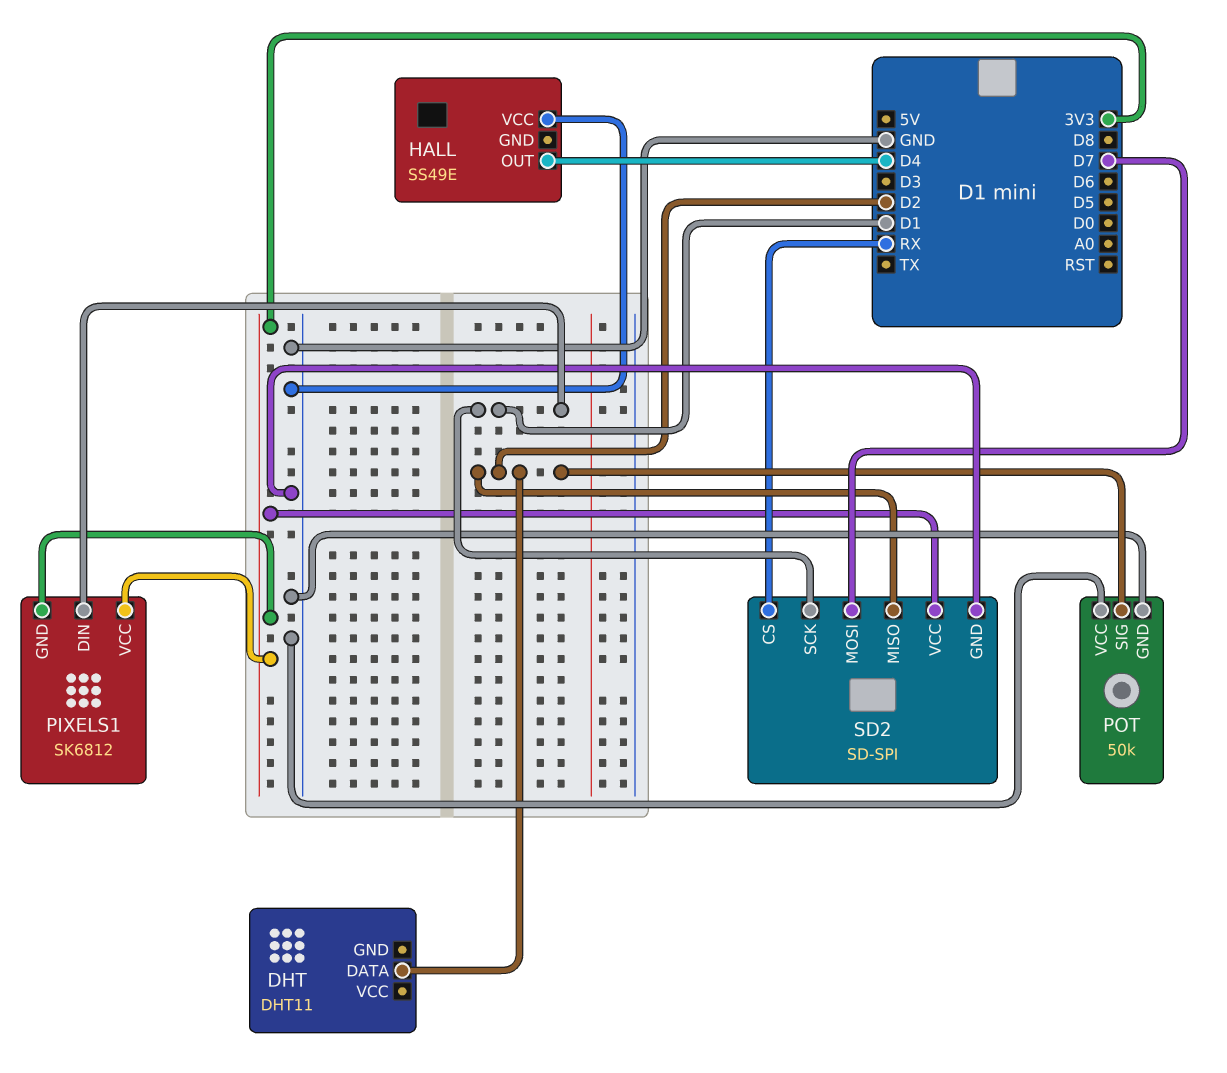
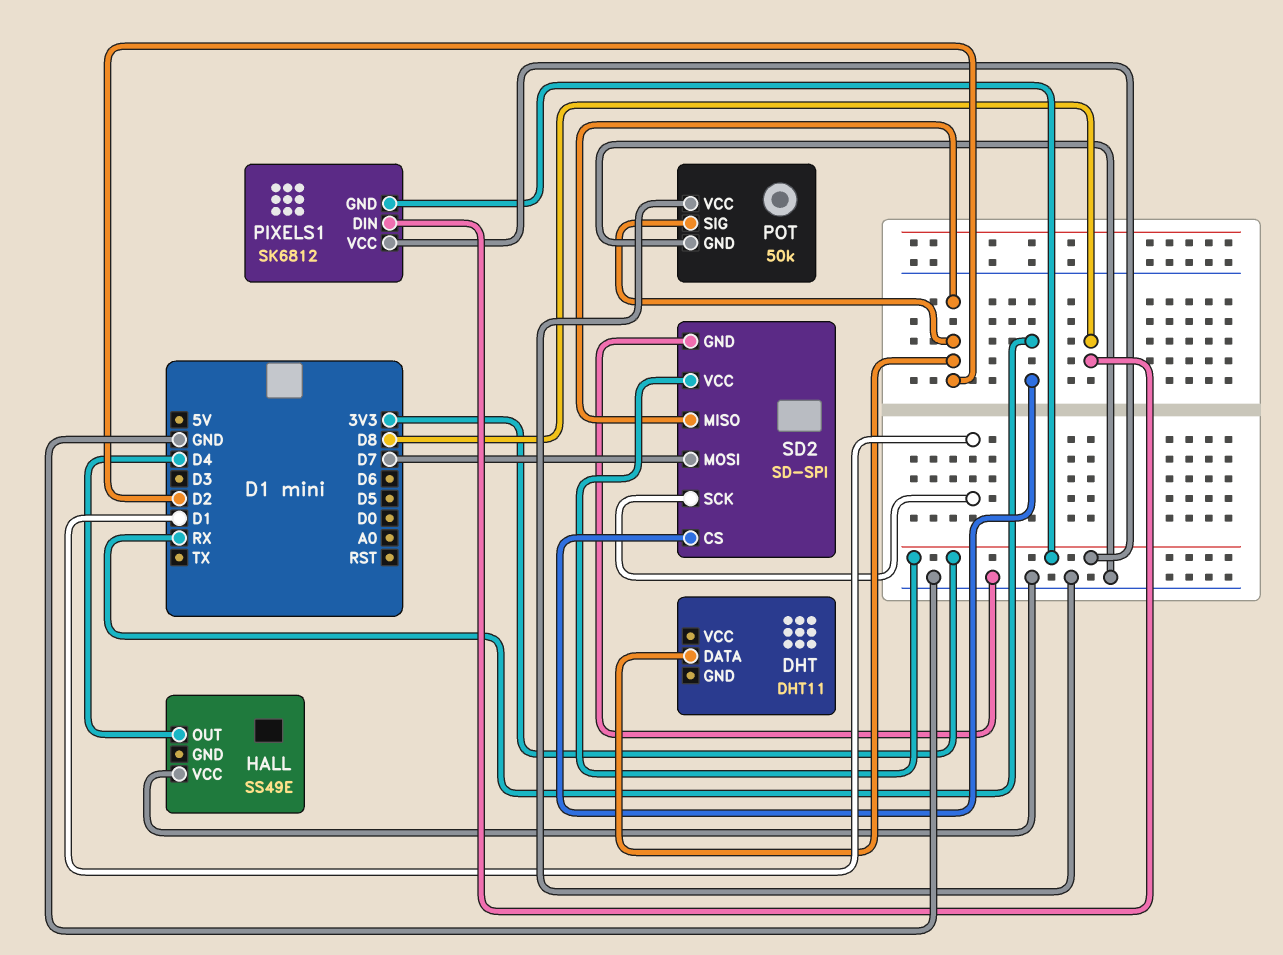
PIXELS1 pin DIN: D1 -> D8

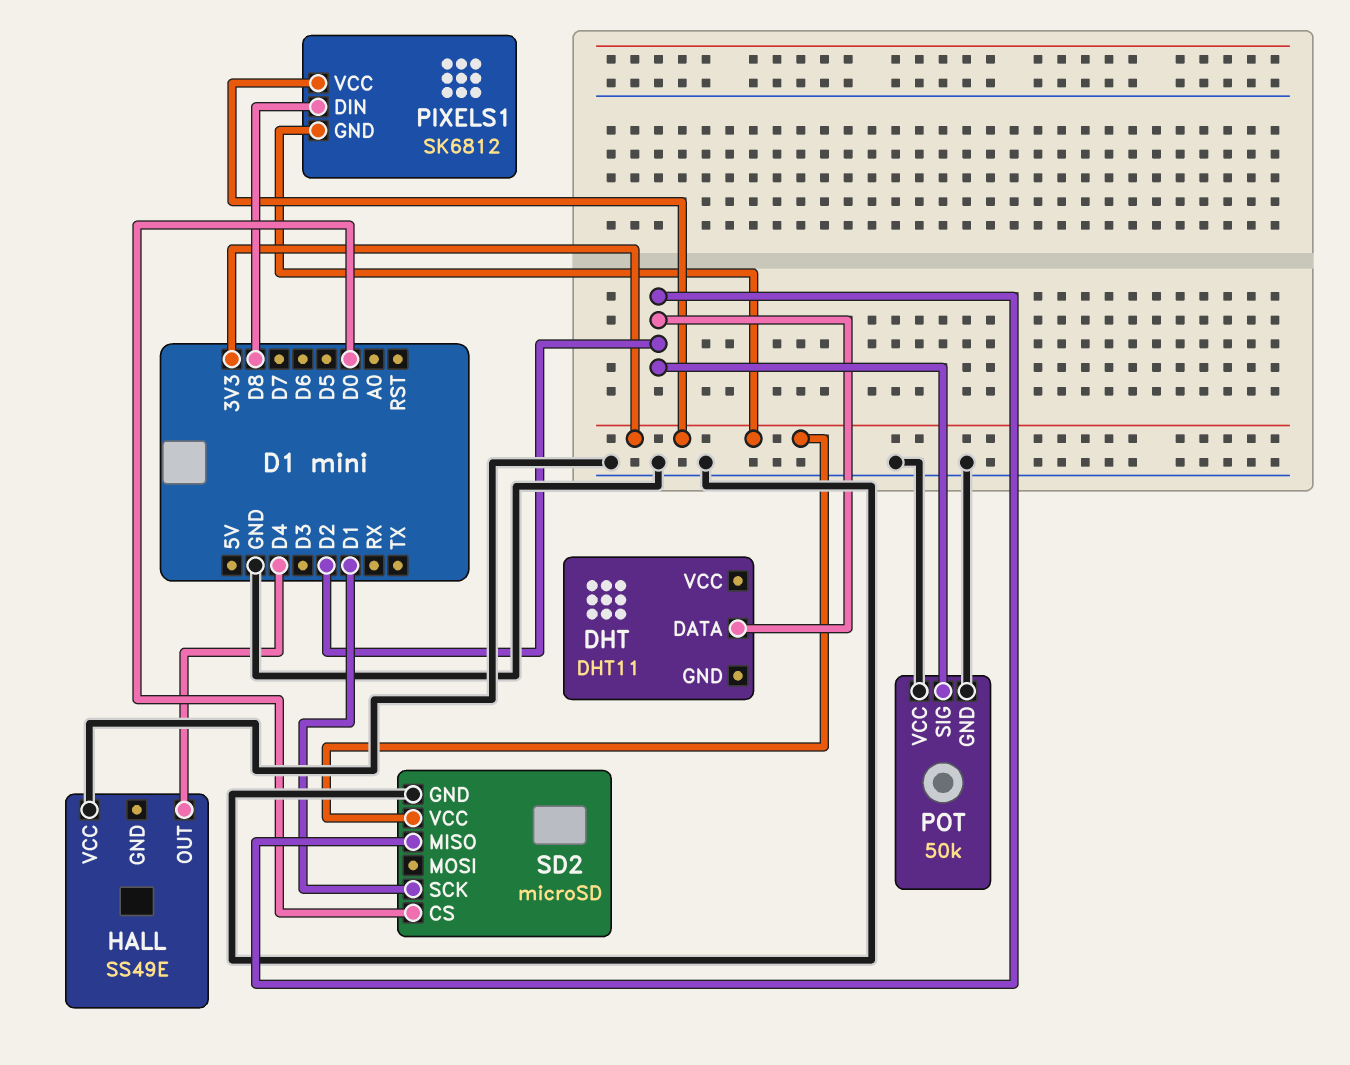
SD2: SD-SPI -> microSD
SD2 pin CS: RX -> D0
SD2 pin MOSI: D7 -> none

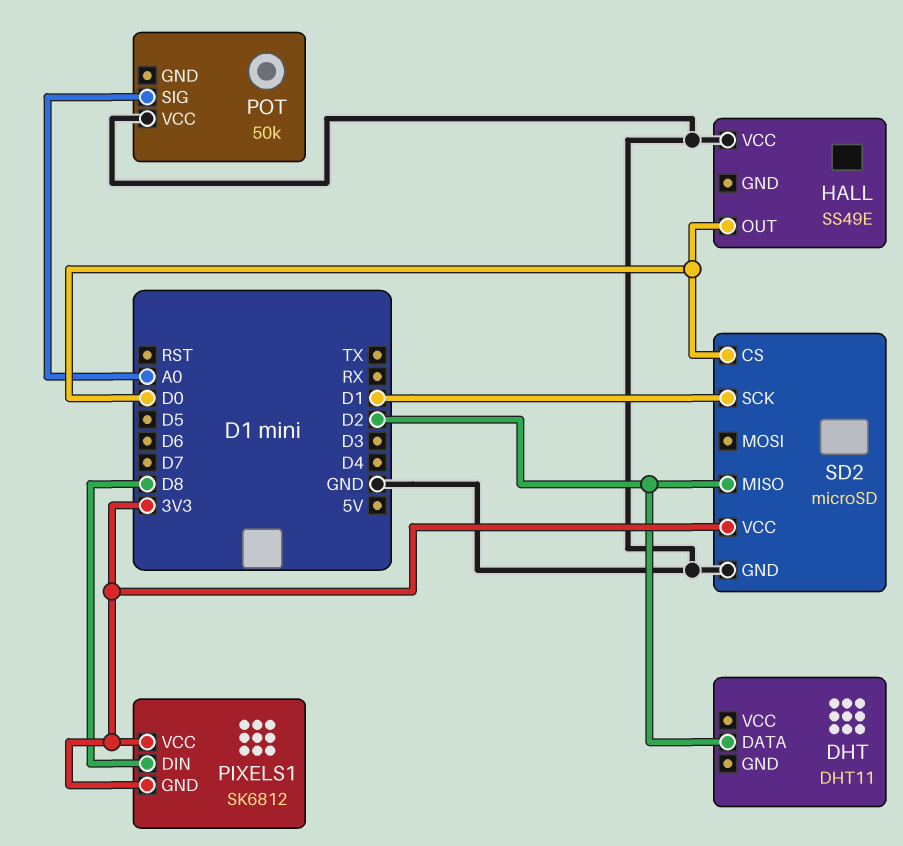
HALL pin OUT: D4 -> D0
POT pin GND: GND -> none
POT pin SIG: D2 -> A0

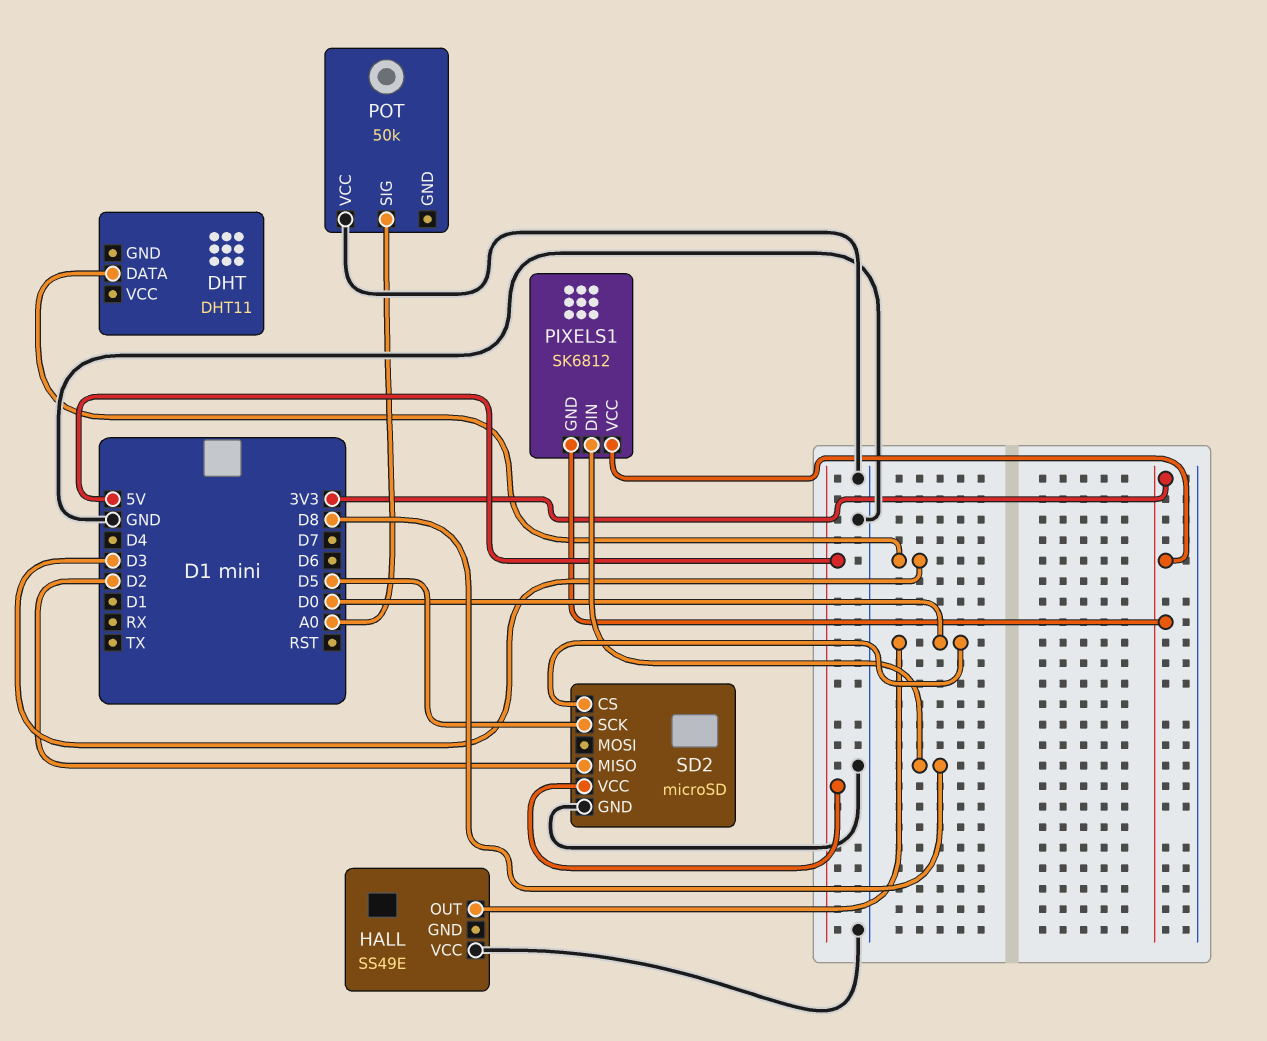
DHT pin DATA: D2 -> D3
SD2 pin SCK: D1 -> D5
SD2 pin VCC: 3V3 -> 5V

